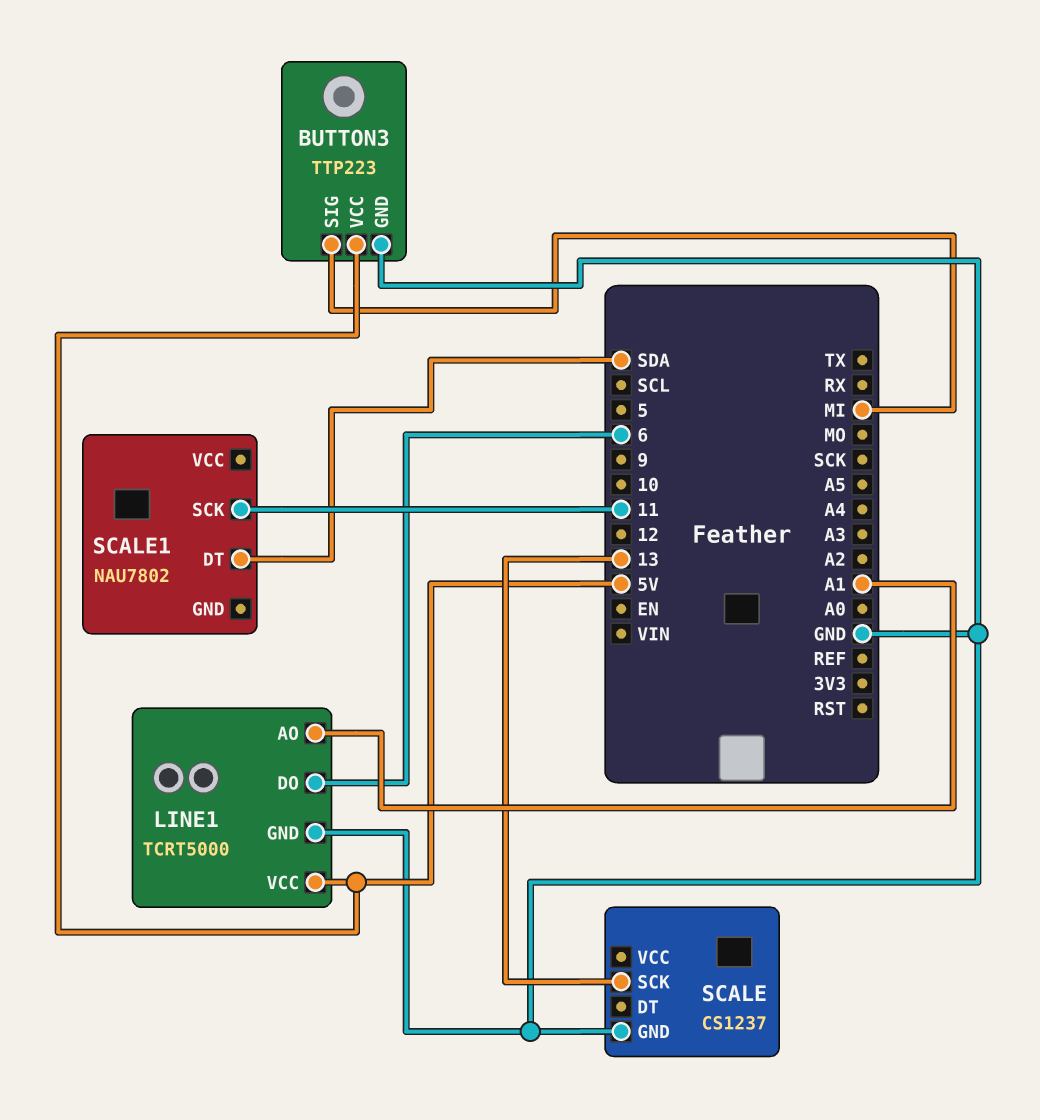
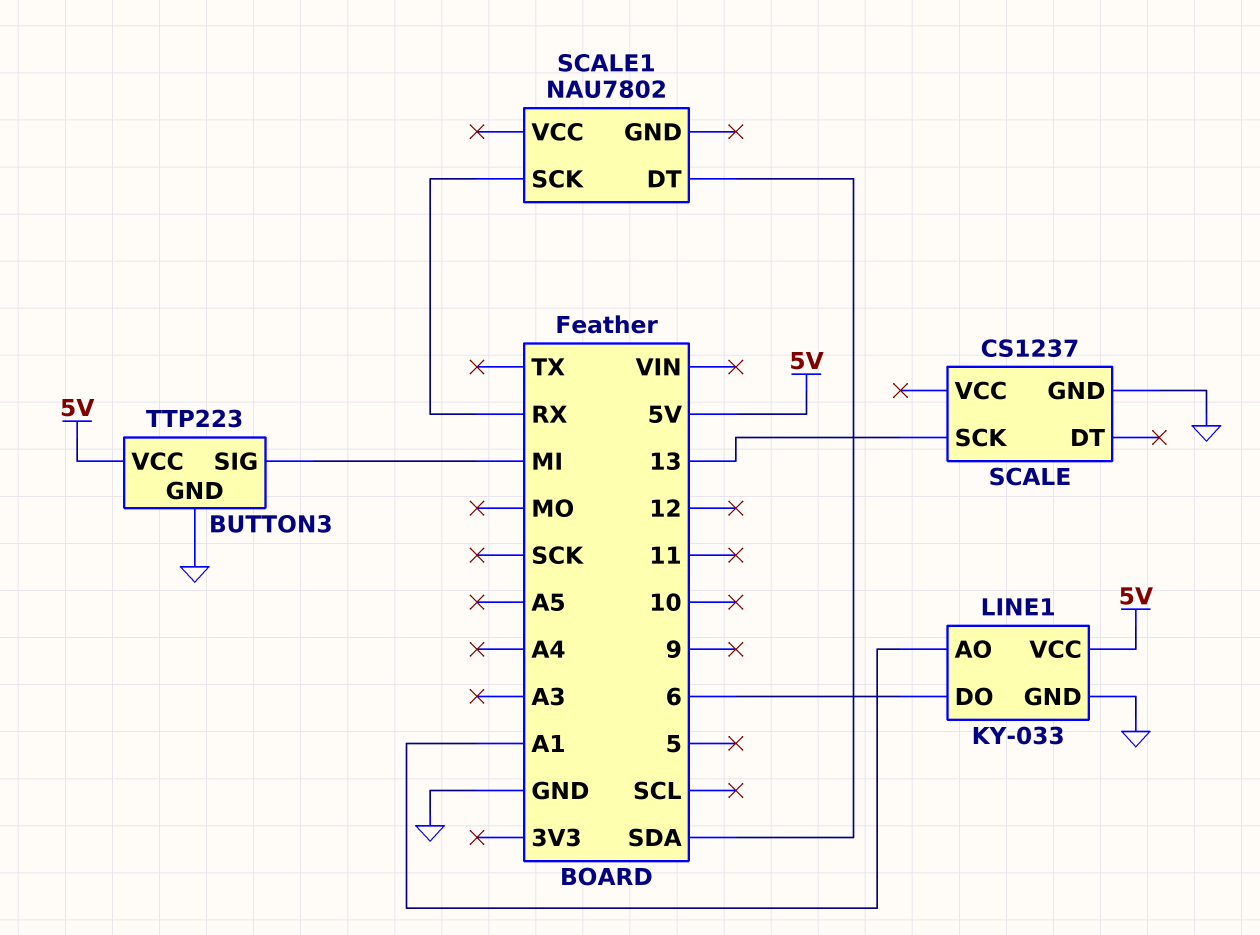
LINE1: TCRT5000 -> KY-033
SCALE1 pin SCK: 11 -> RX

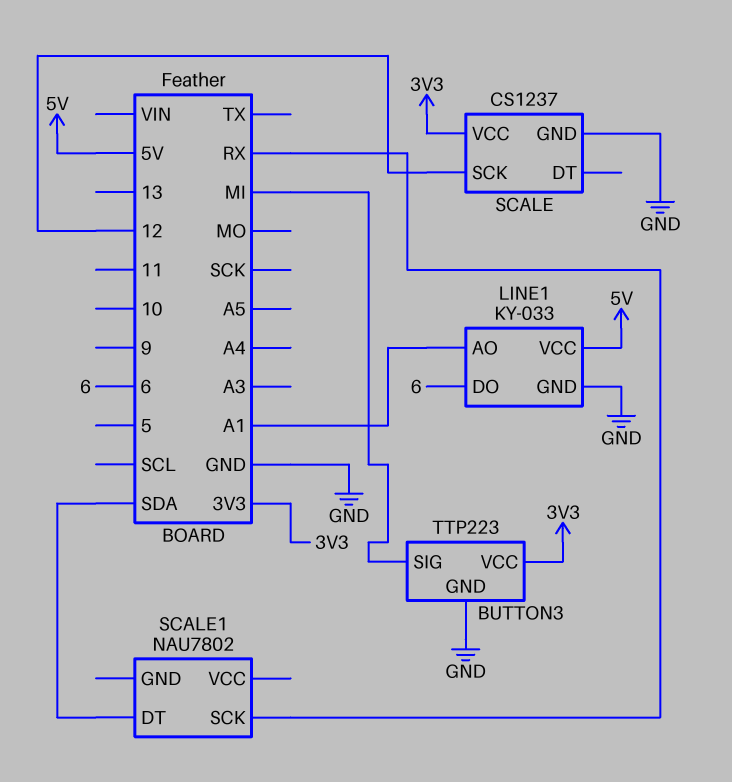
BUTTON3 pin VCC: 5V -> 3V3
SCALE pin SCK: 13 -> 12
SCALE pin VCC: none -> 3V3

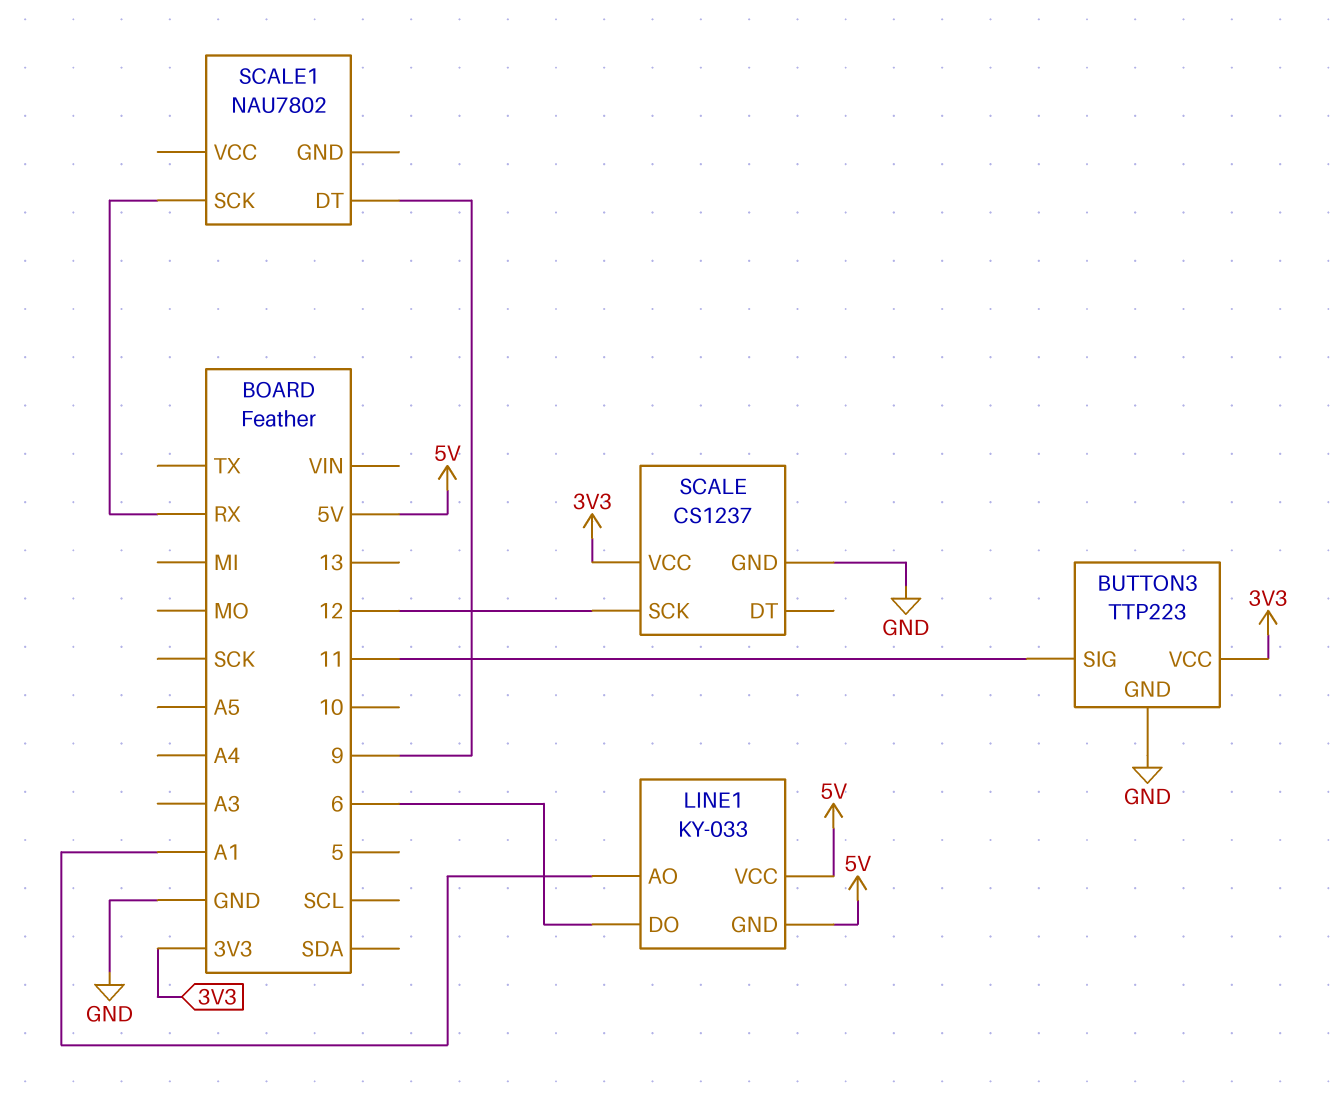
BUTTON3 pin SIG: MI -> 11
LINE1 pin GND: GND -> 5V
SCALE1 pin DT: SDA -> 9

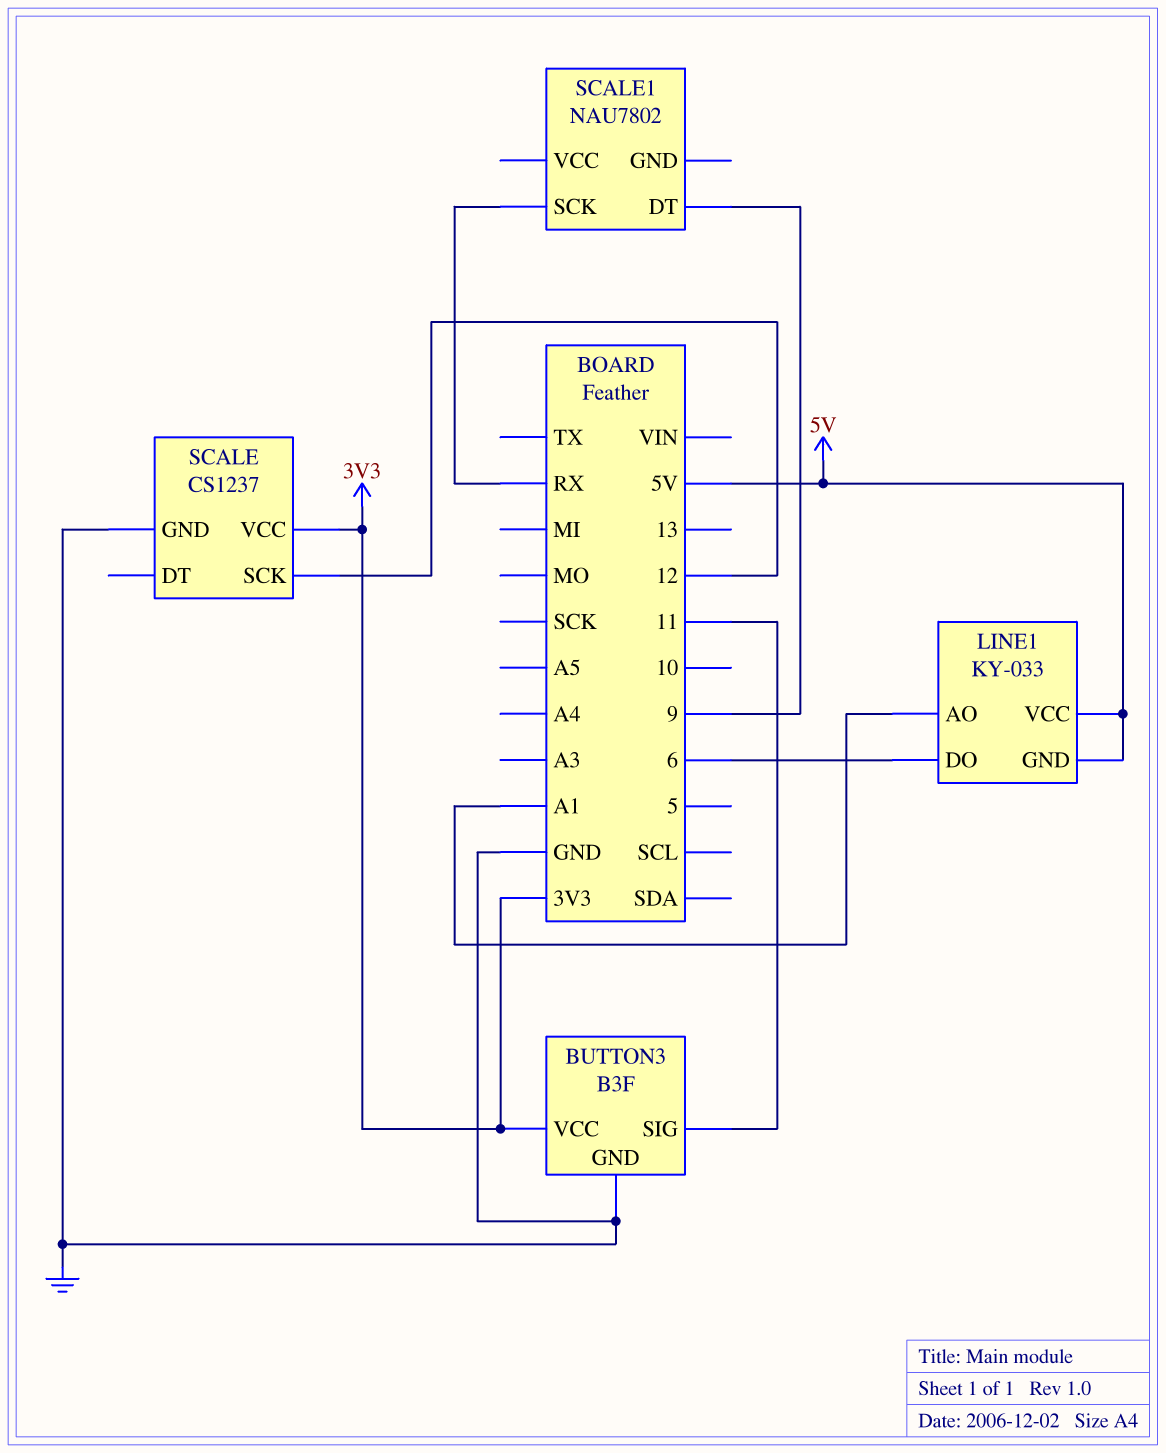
BUTTON3: TTP223 -> B3F

